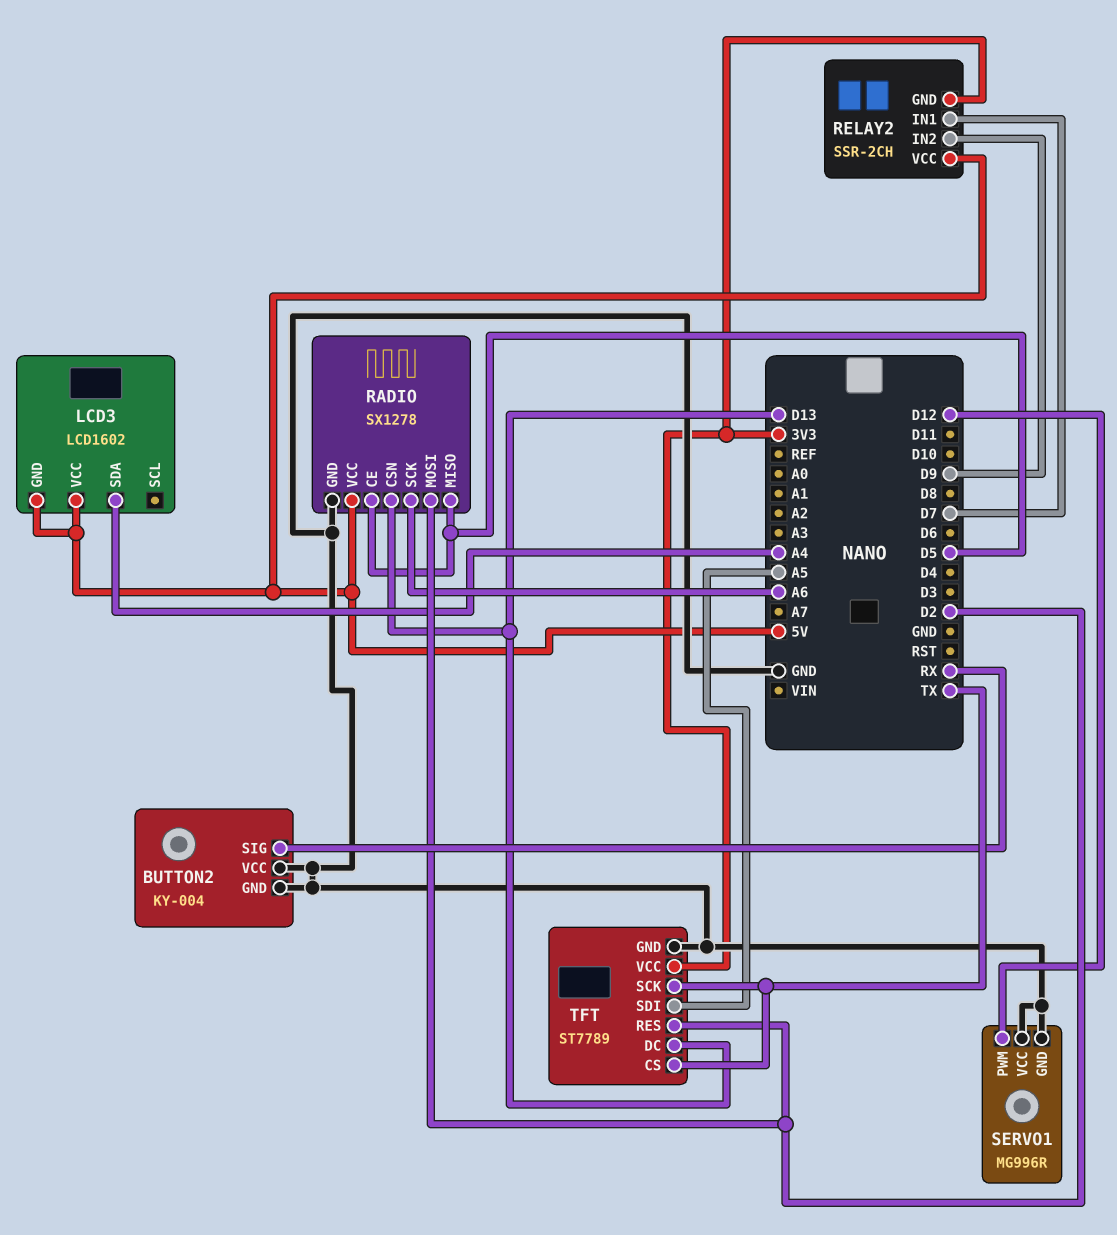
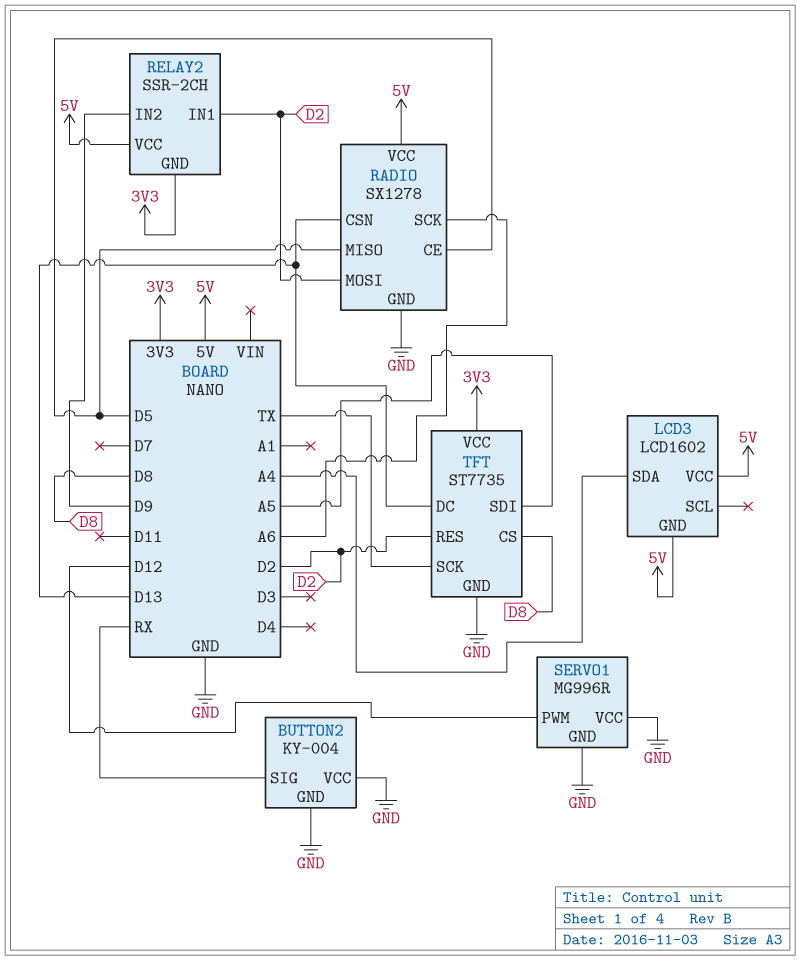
RELAY2 pin IN1: D7 -> D2
TFT: ST7789 -> ST7735
TFT pin CS: TX -> D8

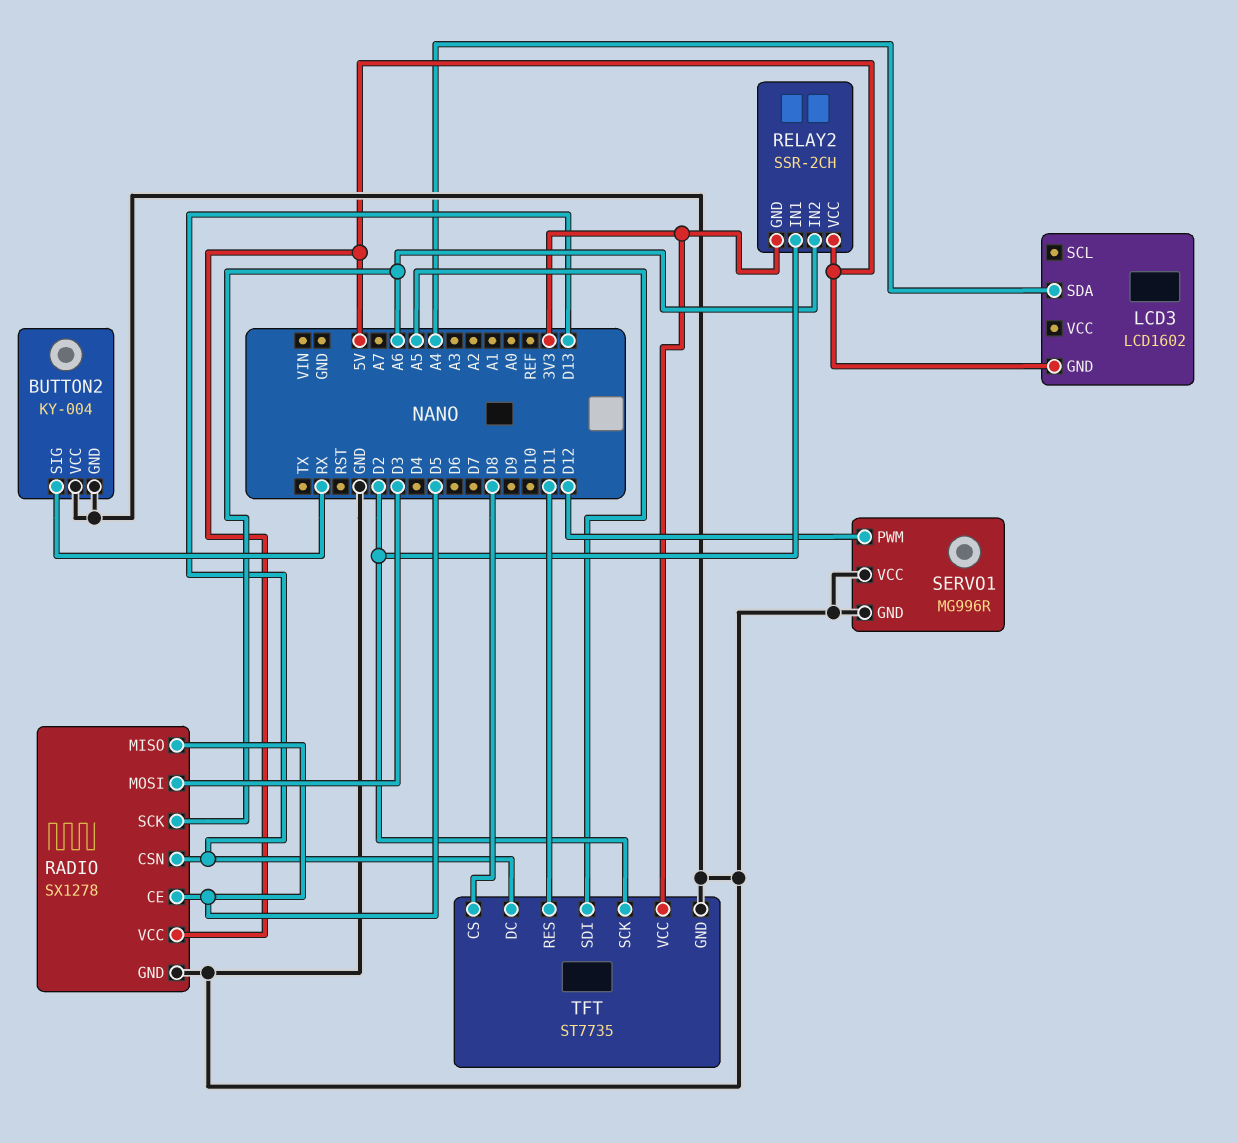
LCD3 pin VCC: 5V -> none
RADIO pin MOSI: D2 -> D3
RELAY2 pin IN2: D9 -> A6
TFT pin RES: D2 -> D11
TFT pin SCK: TX -> D2

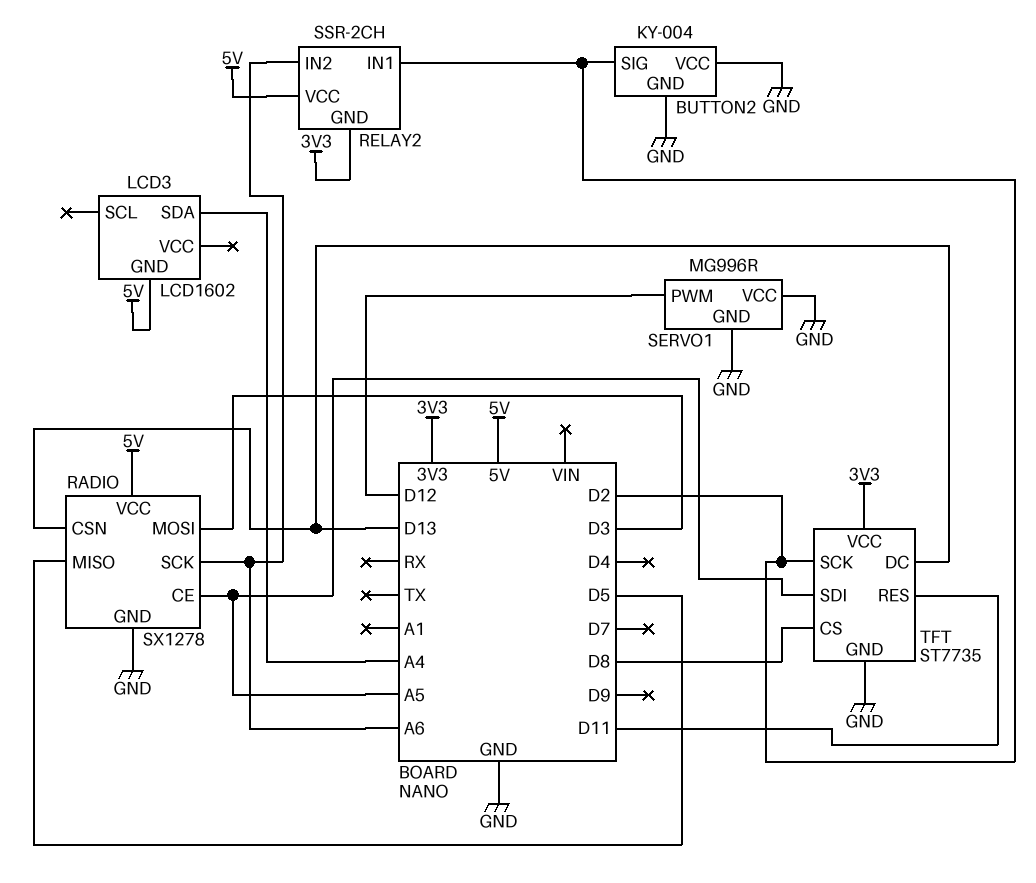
BUTTON2 pin SIG: RX -> D2
RADIO pin CE: D5 -> A5

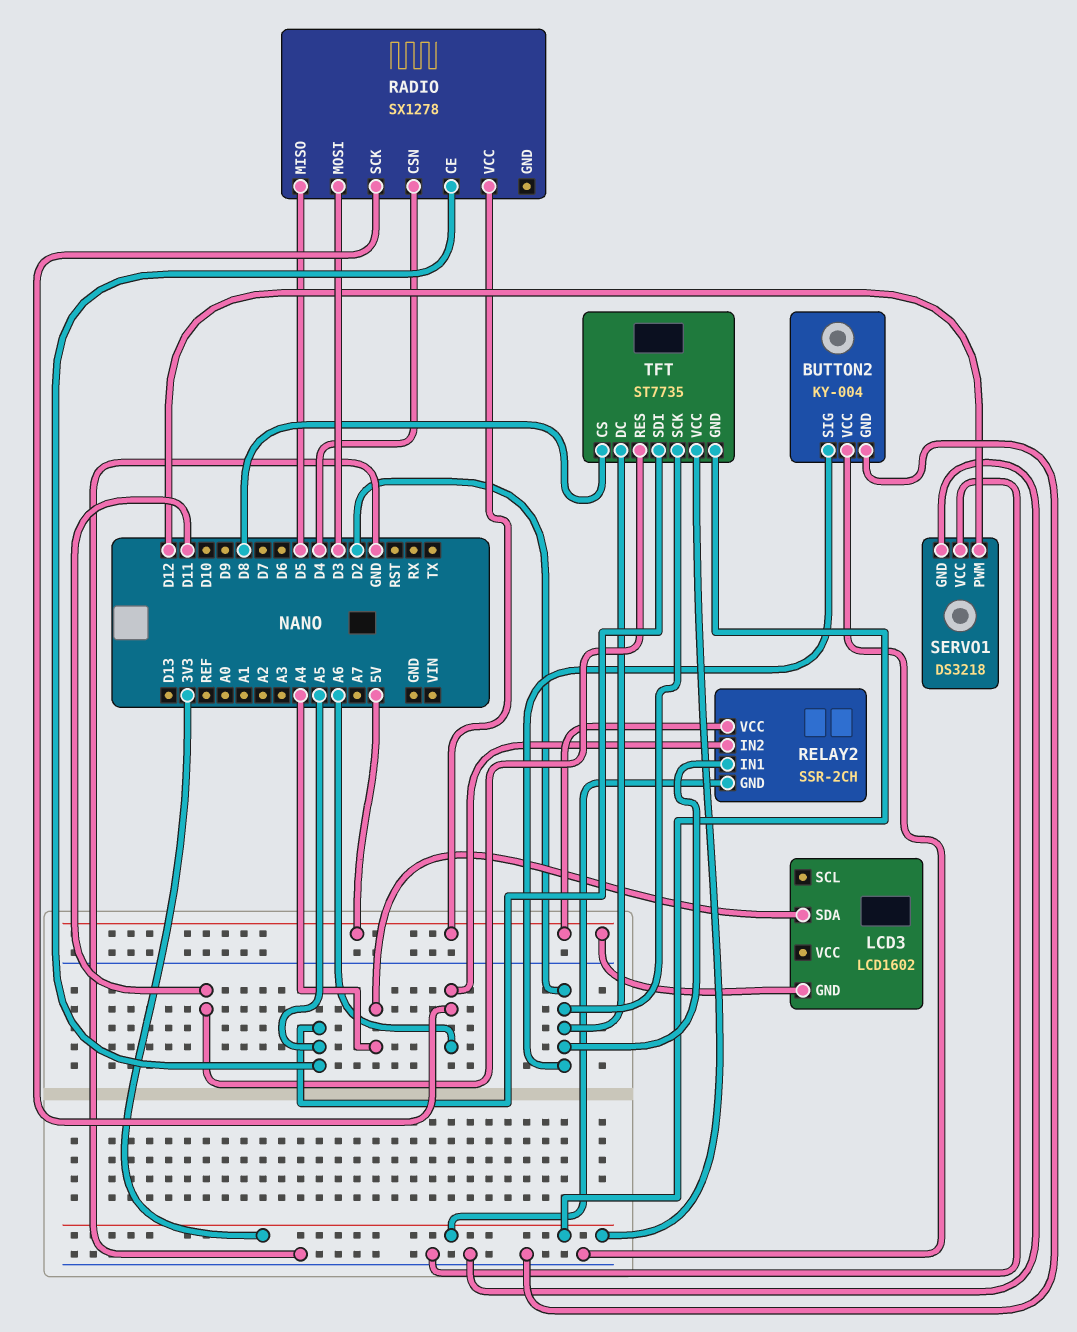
RADIO pin CSN: D13 -> D4
RADIO pin GND: GND -> none
SERVO1: MG996R -> DS3218
TFT pin DC: D13 -> D2
TFT pin GND: GND -> 3V3

